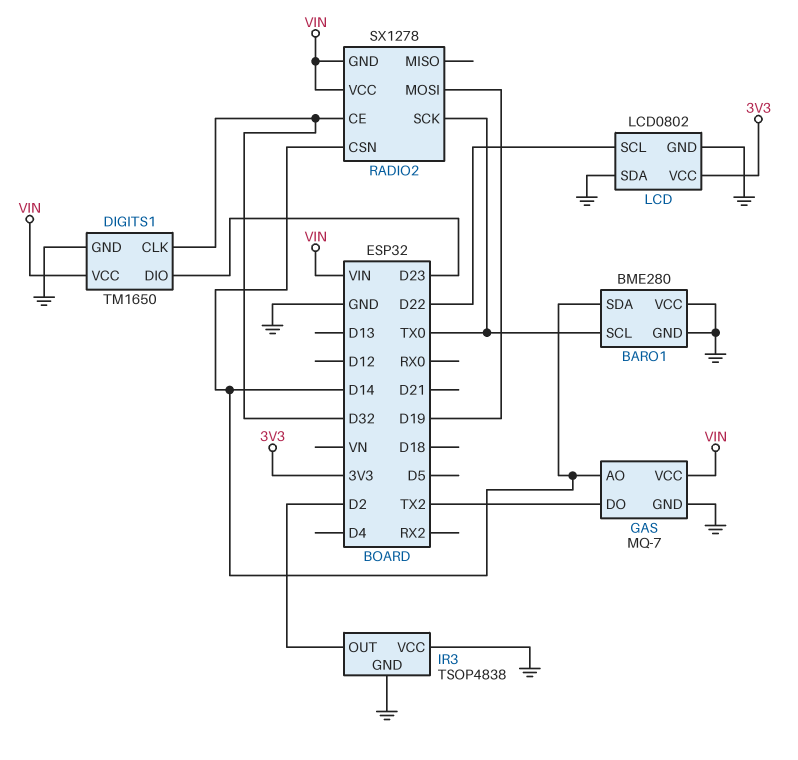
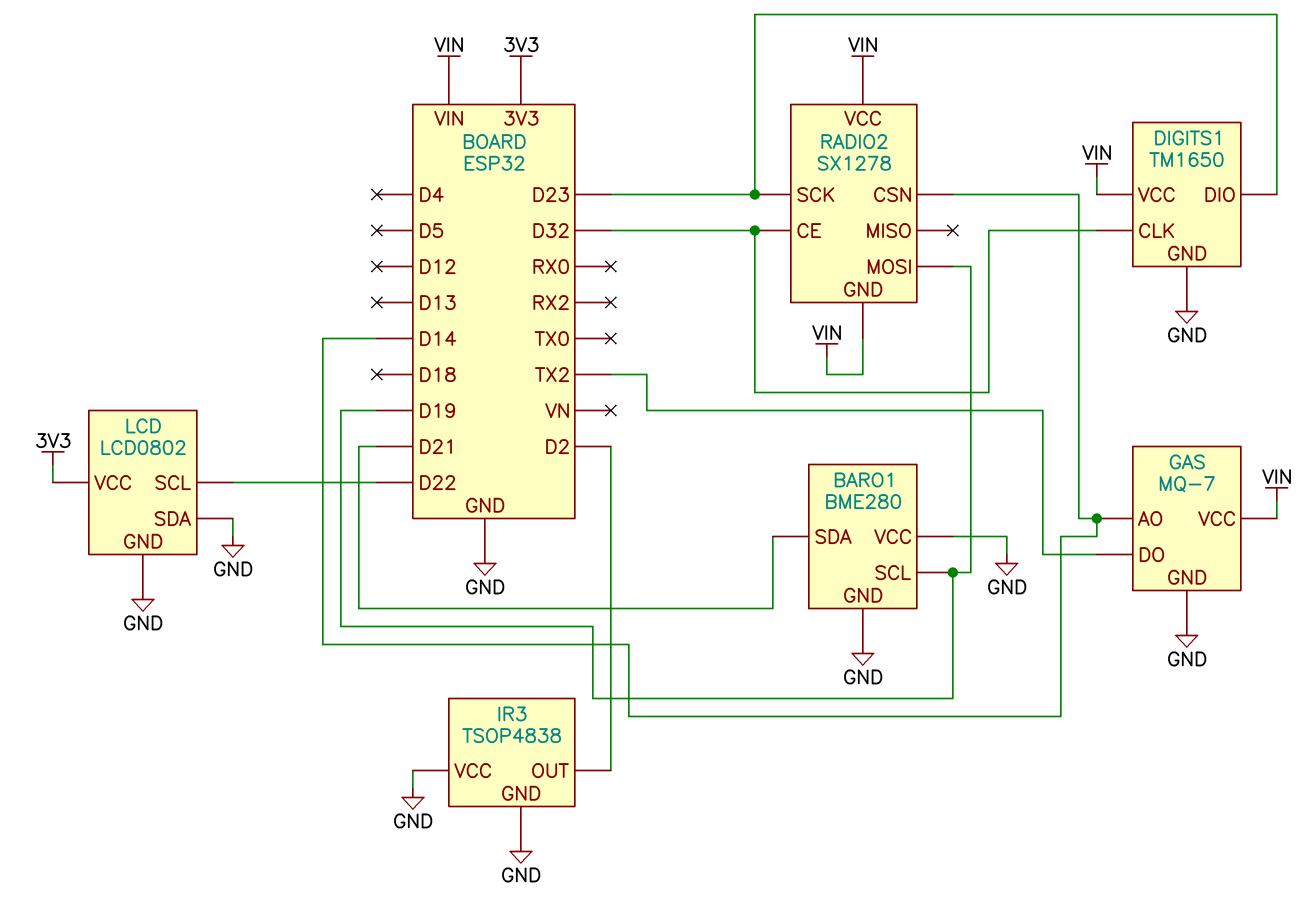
BARO1 pin SCL: TX0 -> D19
BARO1 pin SDA: D14 -> D21
RADIO2 pin SCK: TX0 -> D23

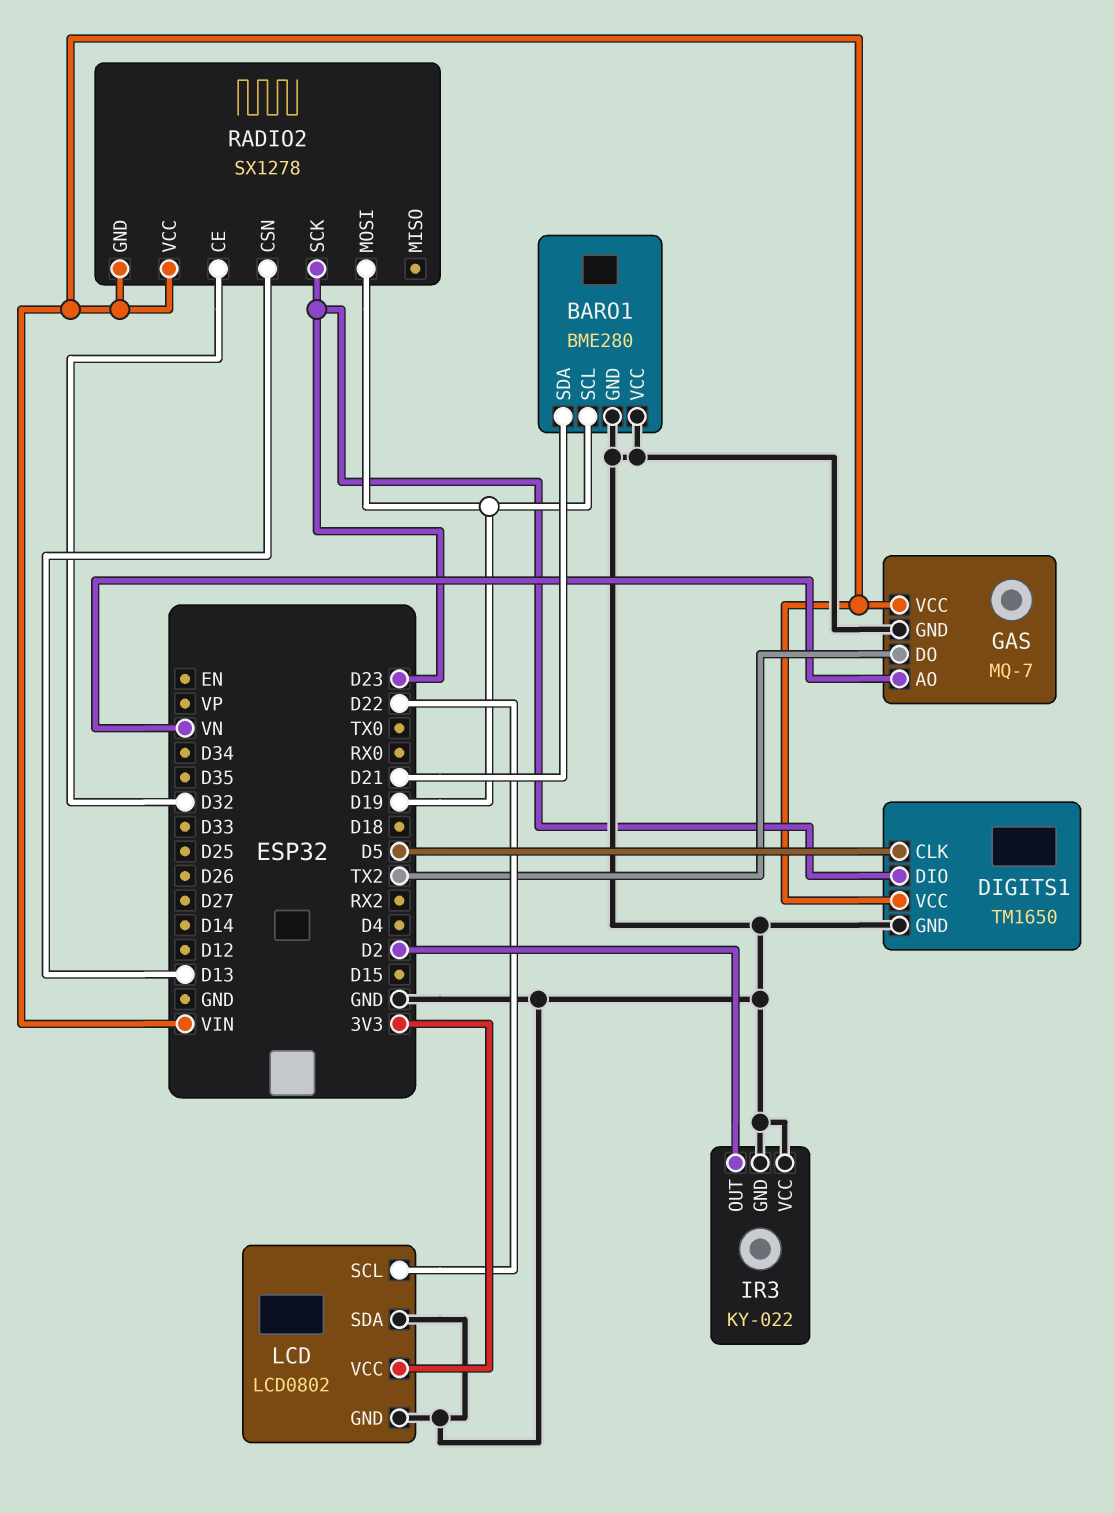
DIGITS1 pin CLK: D32 -> D5
GAS pin AO: D14 -> VN
IR3: TSOP4838 -> KY-022
RADIO2 pin CSN: D14 -> D13

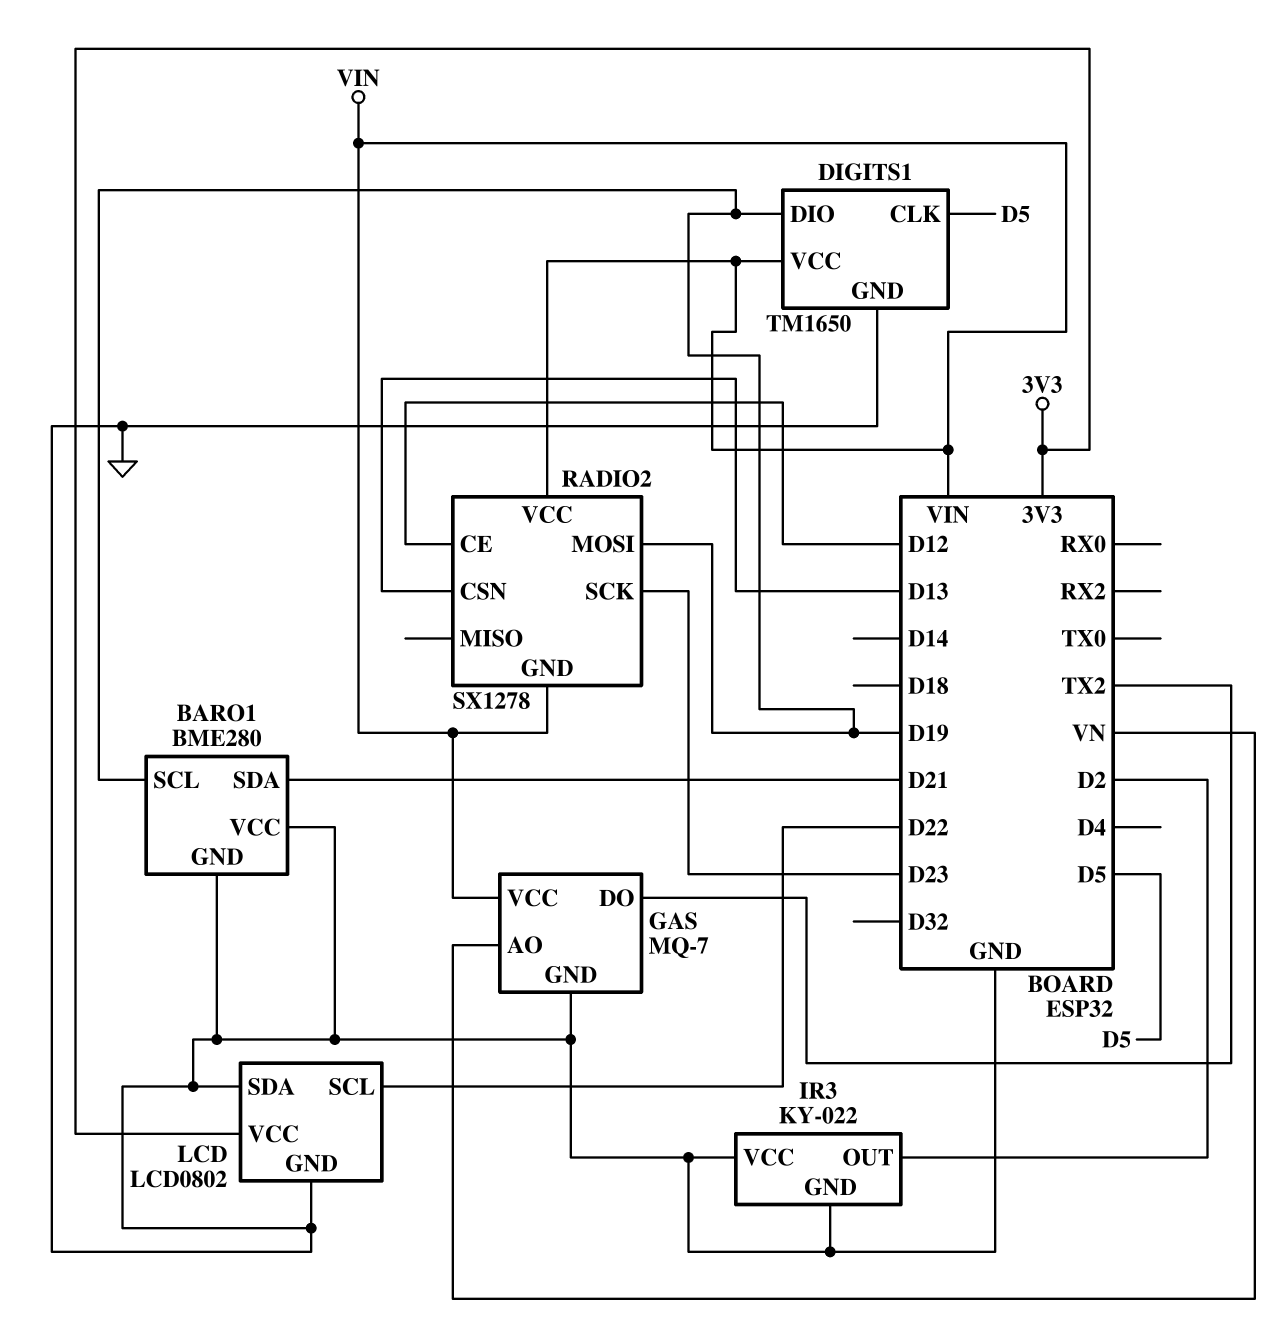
DIGITS1 pin DIO: D23 -> D19
RADIO2 pin CE: D32 -> D12

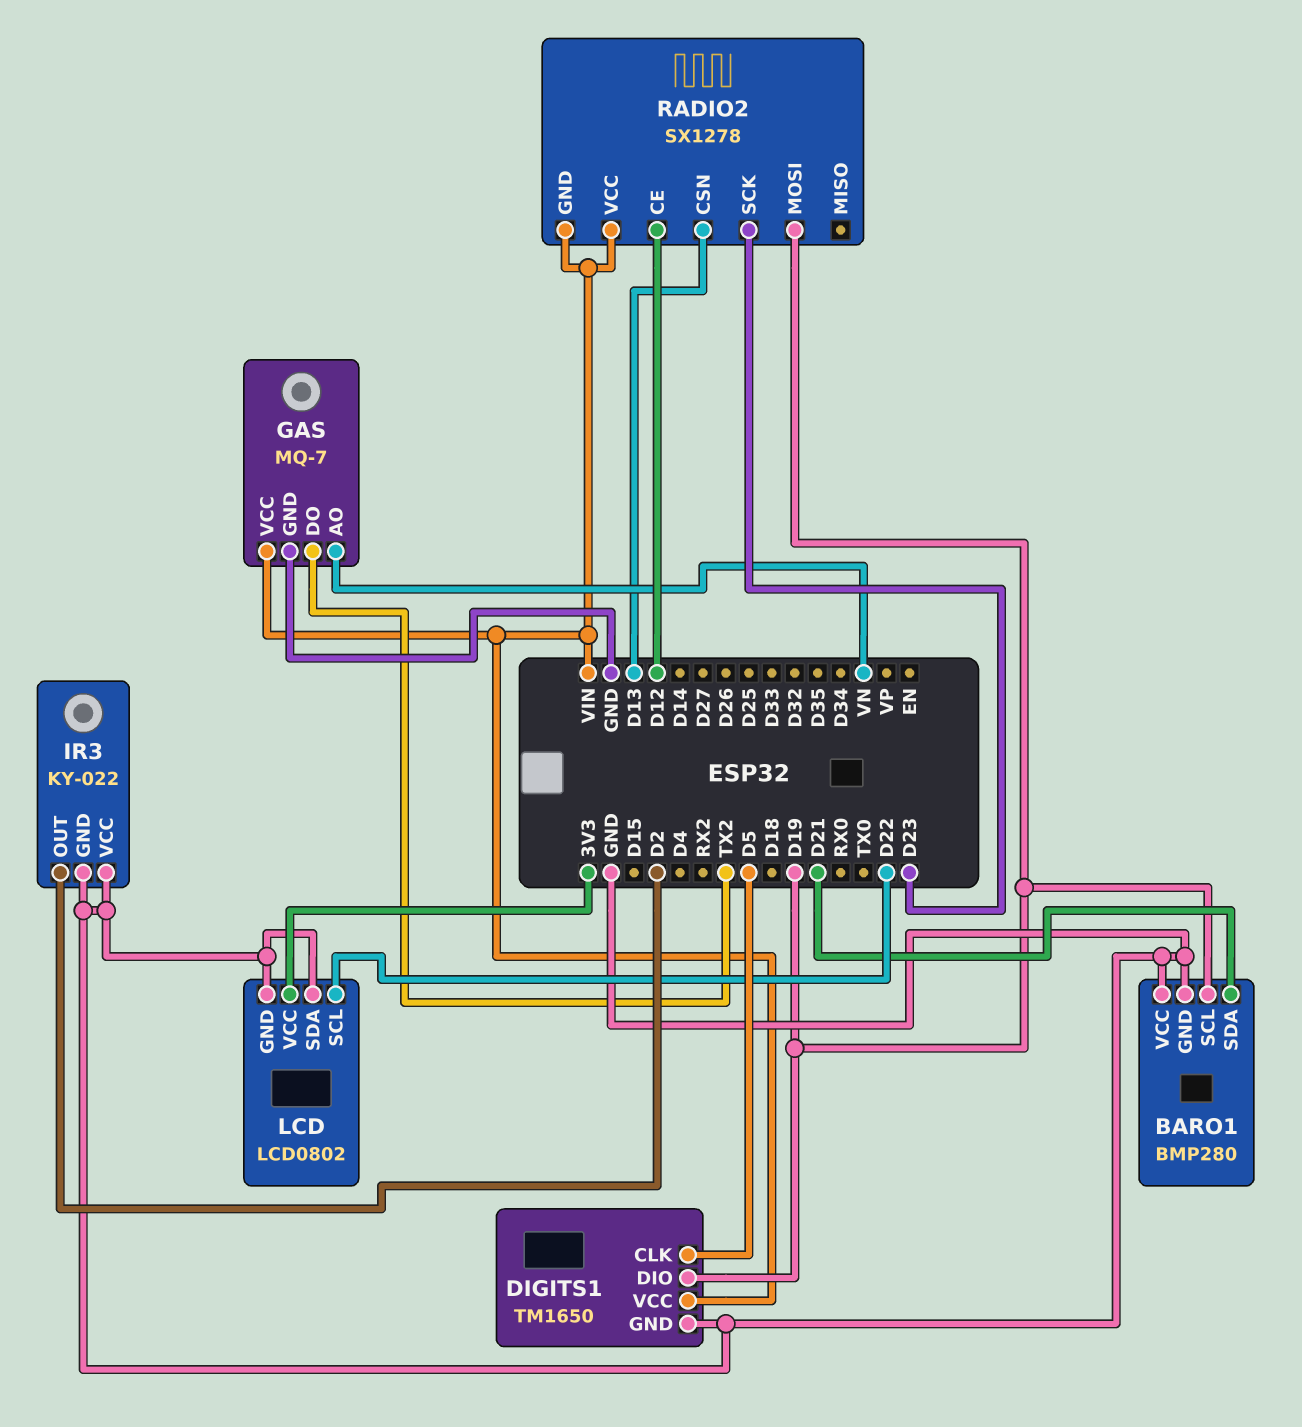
BARO1: BME280 -> BMP280

